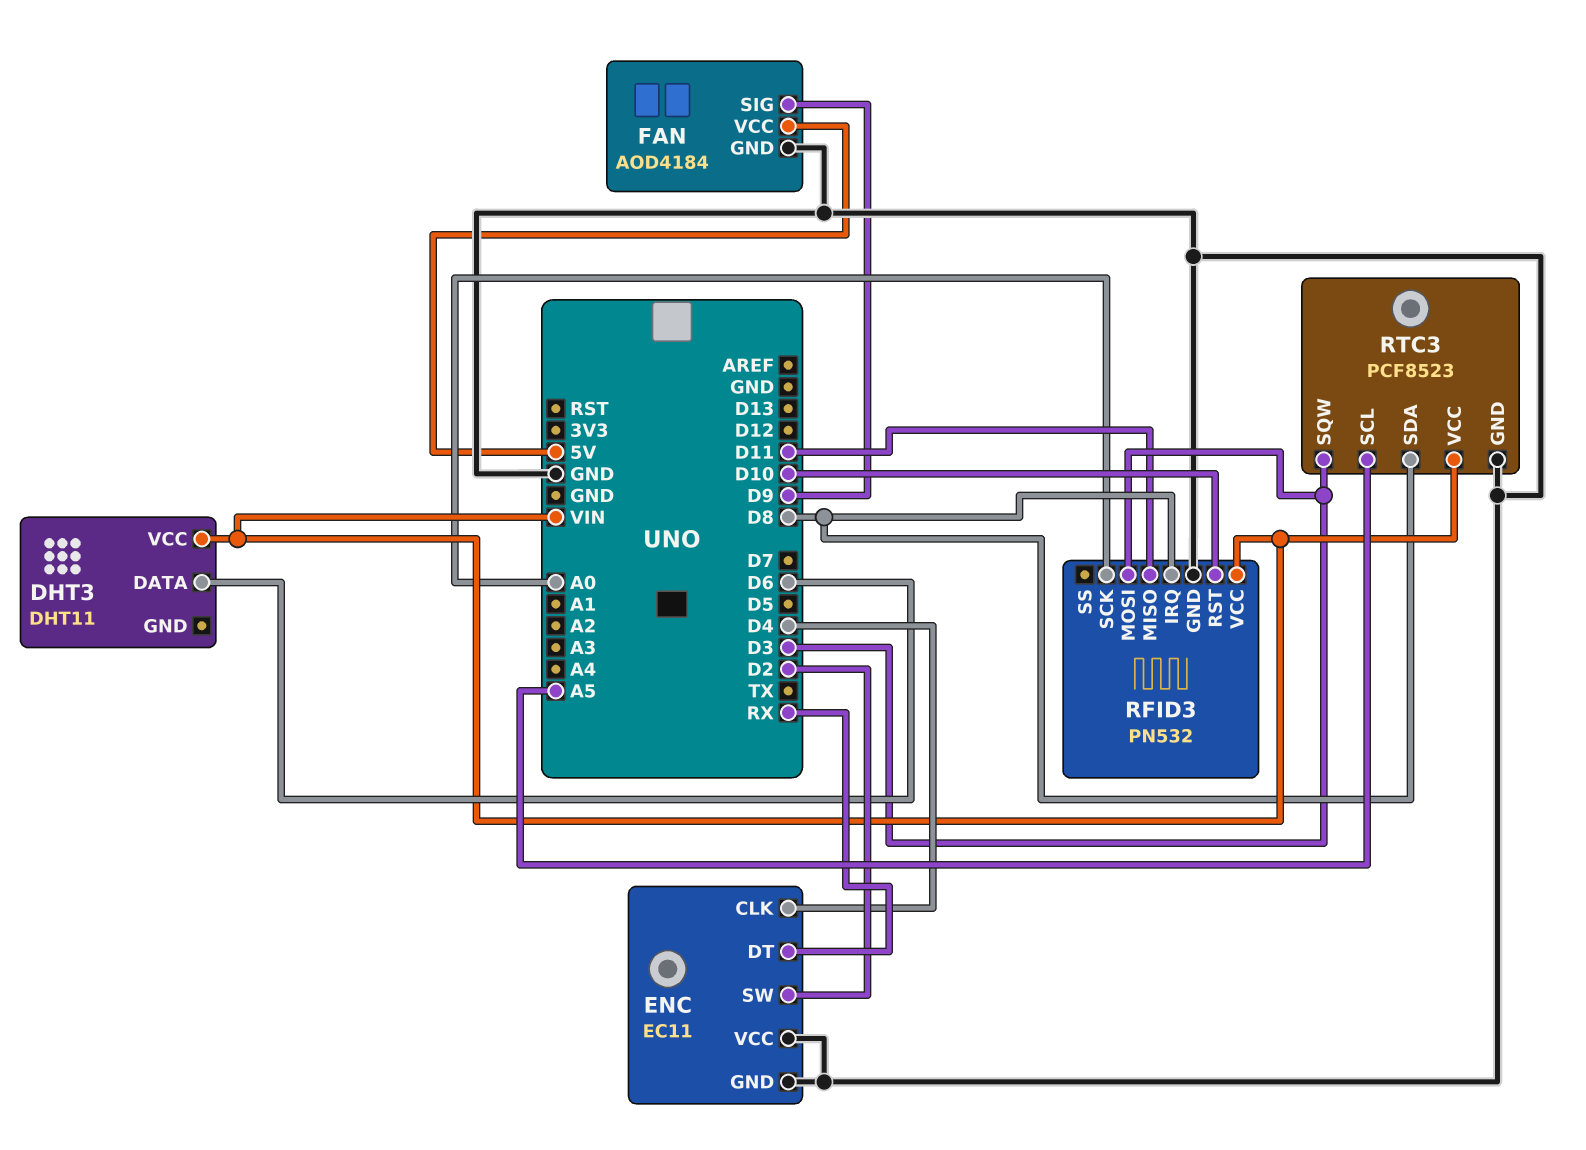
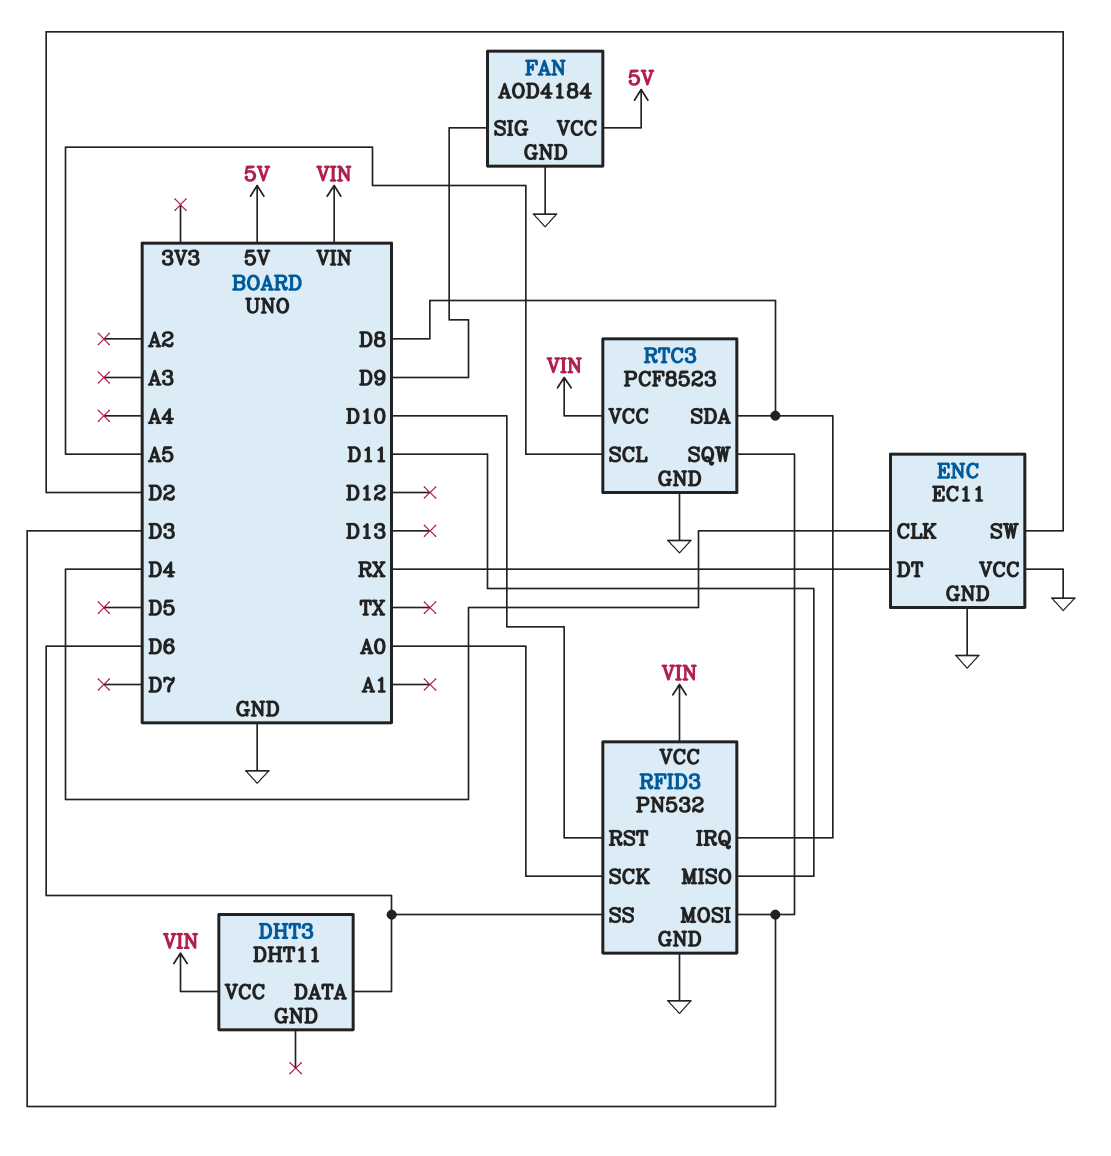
RFID3 pin SS: none -> D6

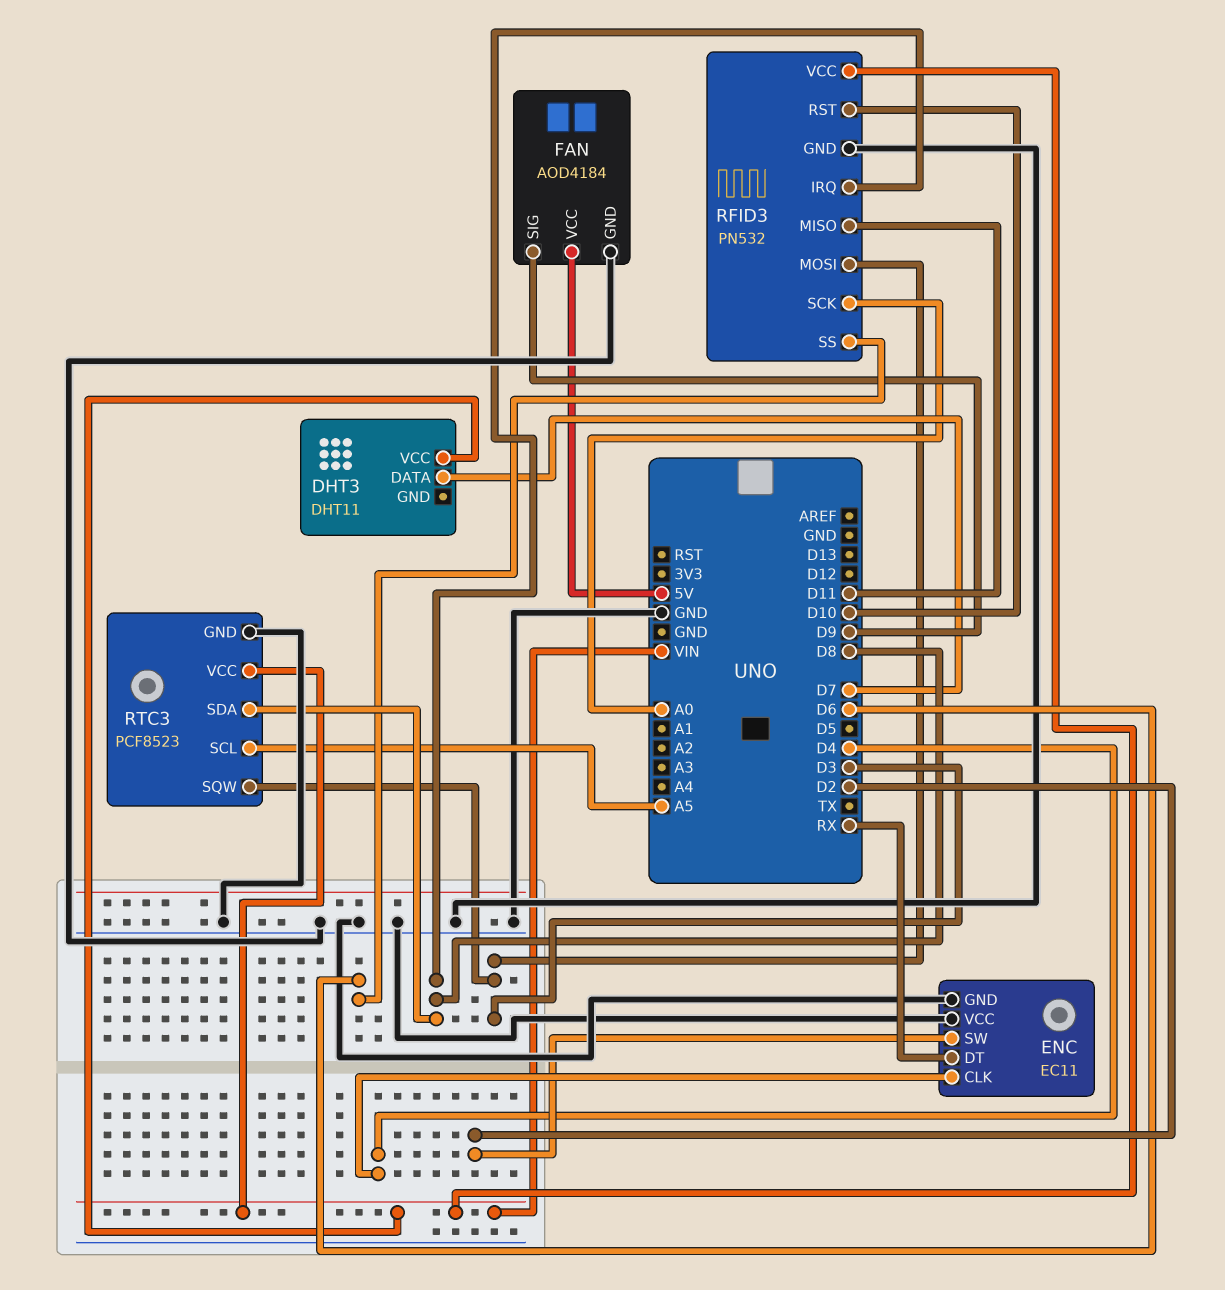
DHT3 pin DATA: D6 -> D7

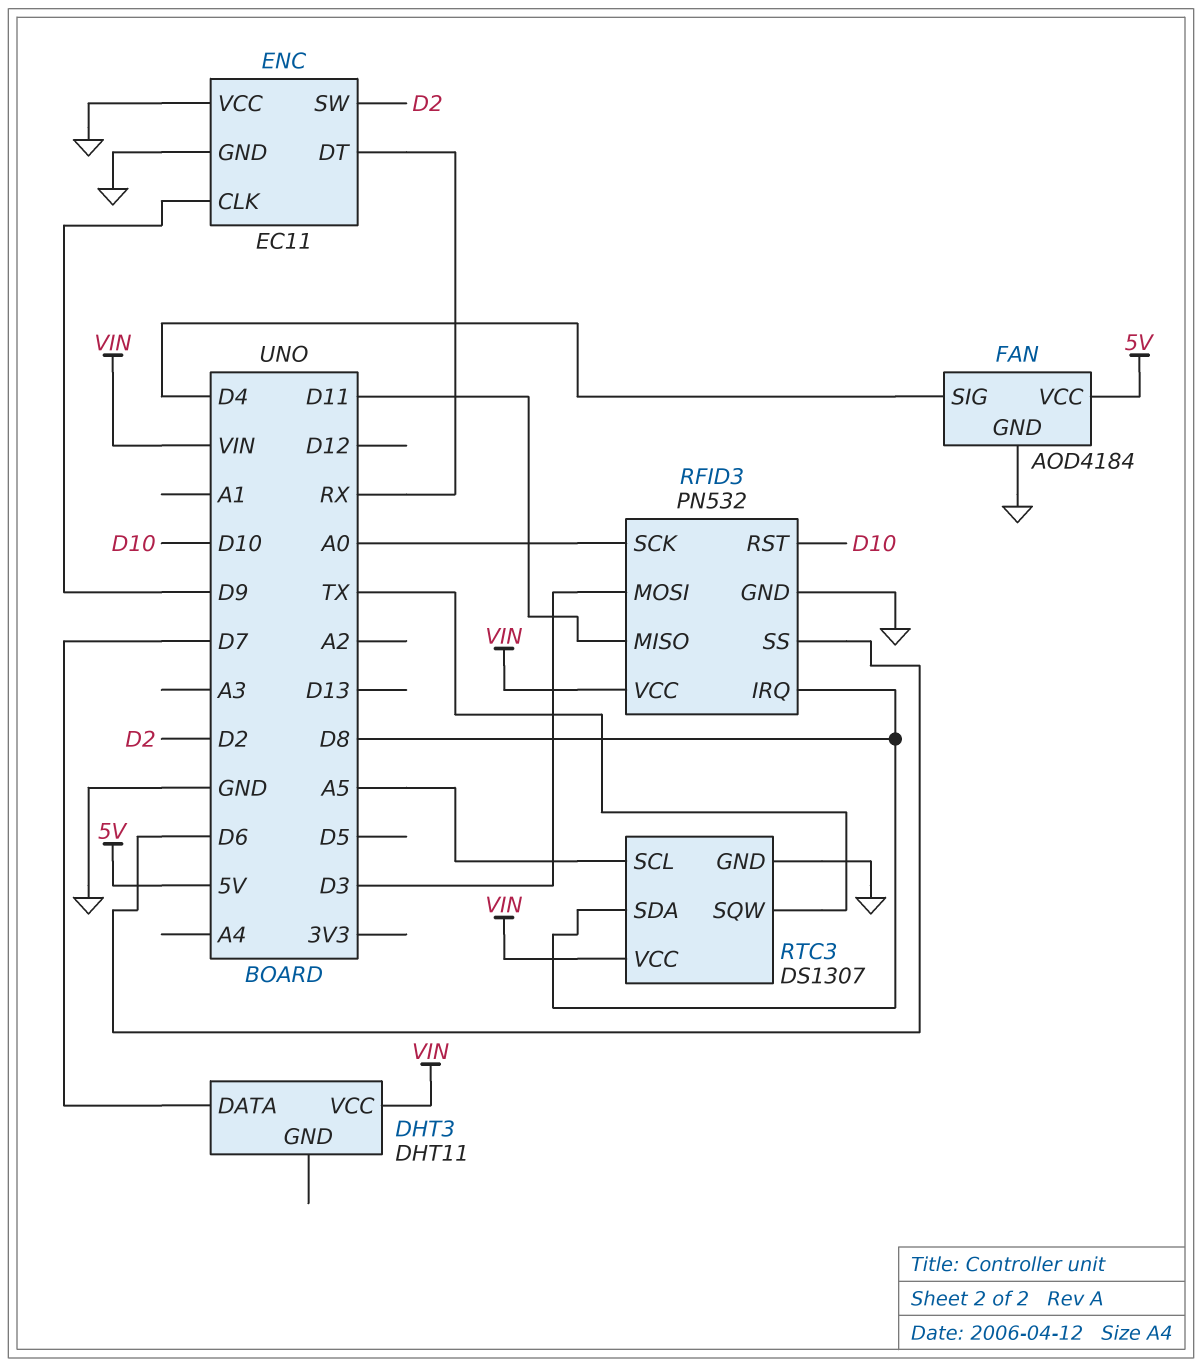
ENC pin CLK: D4 -> D9
FAN pin SIG: D9 -> D4
RTC3: PCF8523 -> DS1307
RTC3 pin SQW: D3 -> TX

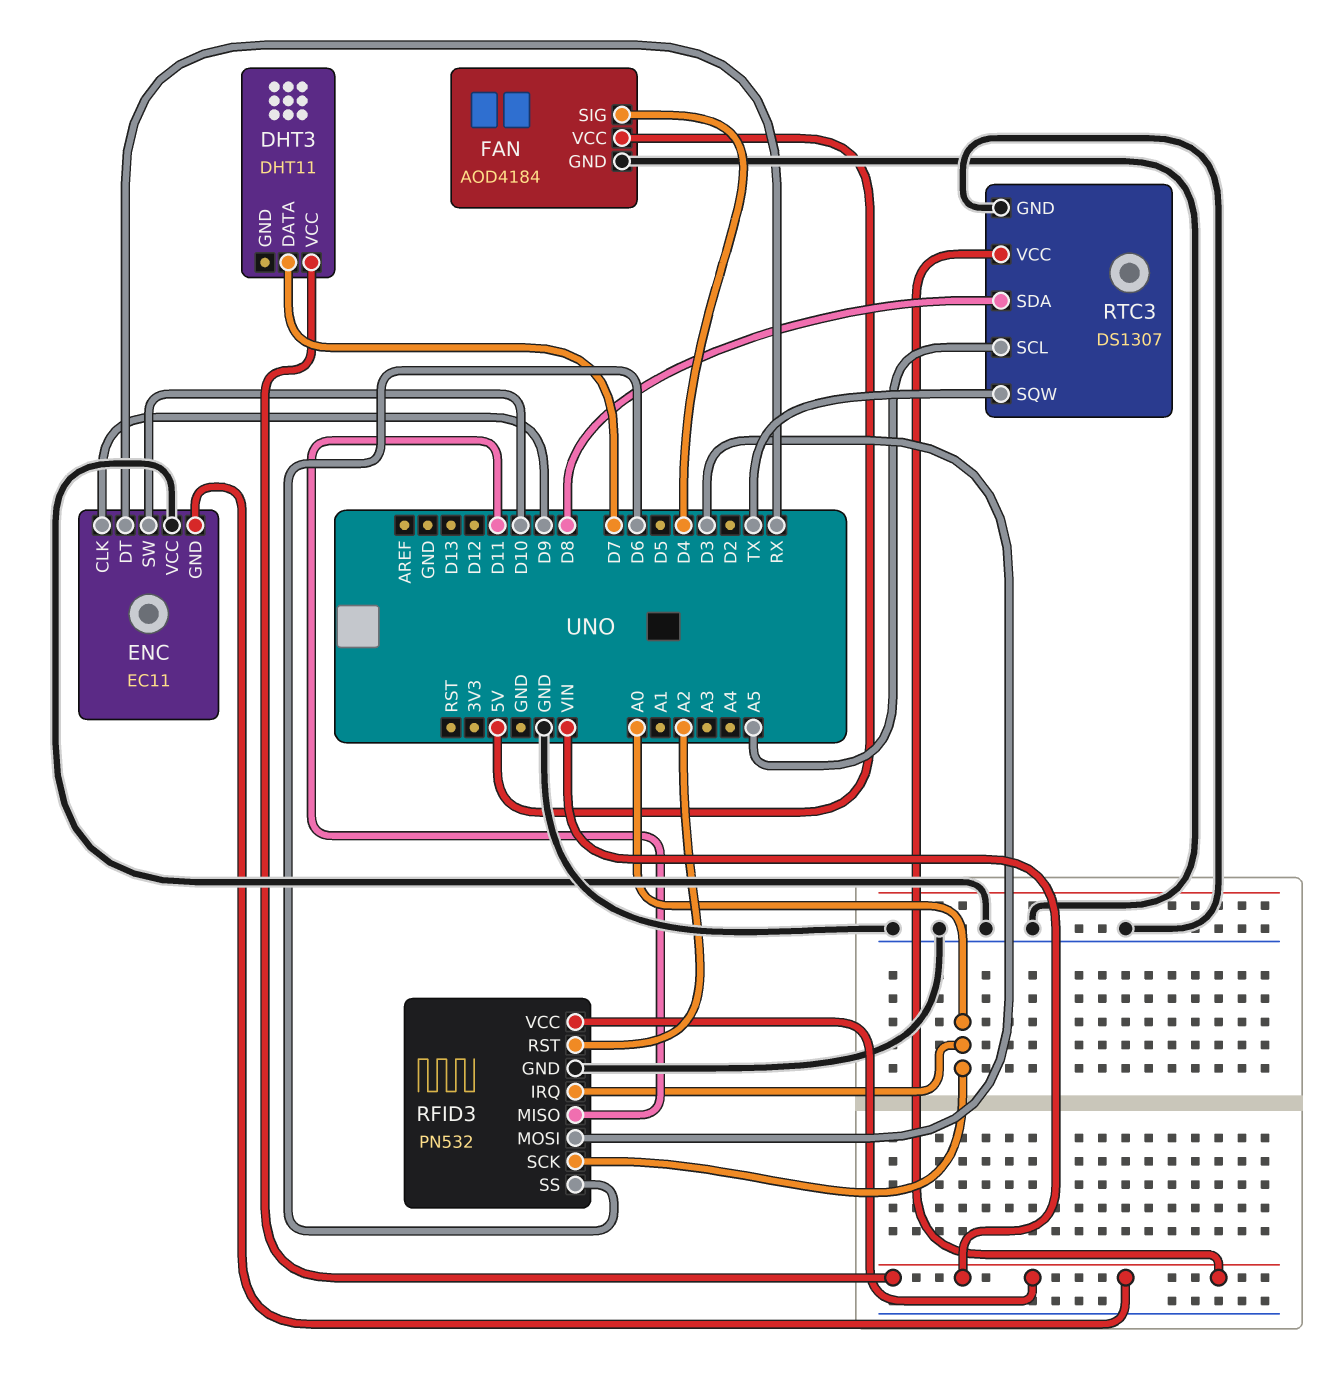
ENC pin GND: GND -> VIN
ENC pin SW: D2 -> D10
RFID3 pin IRQ: D8 -> A0
RFID3 pin RST: D10 -> A2

